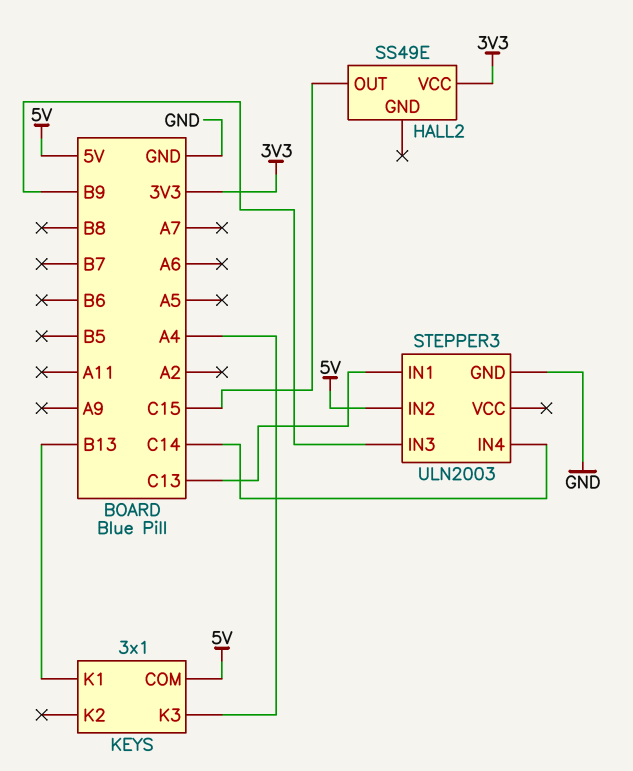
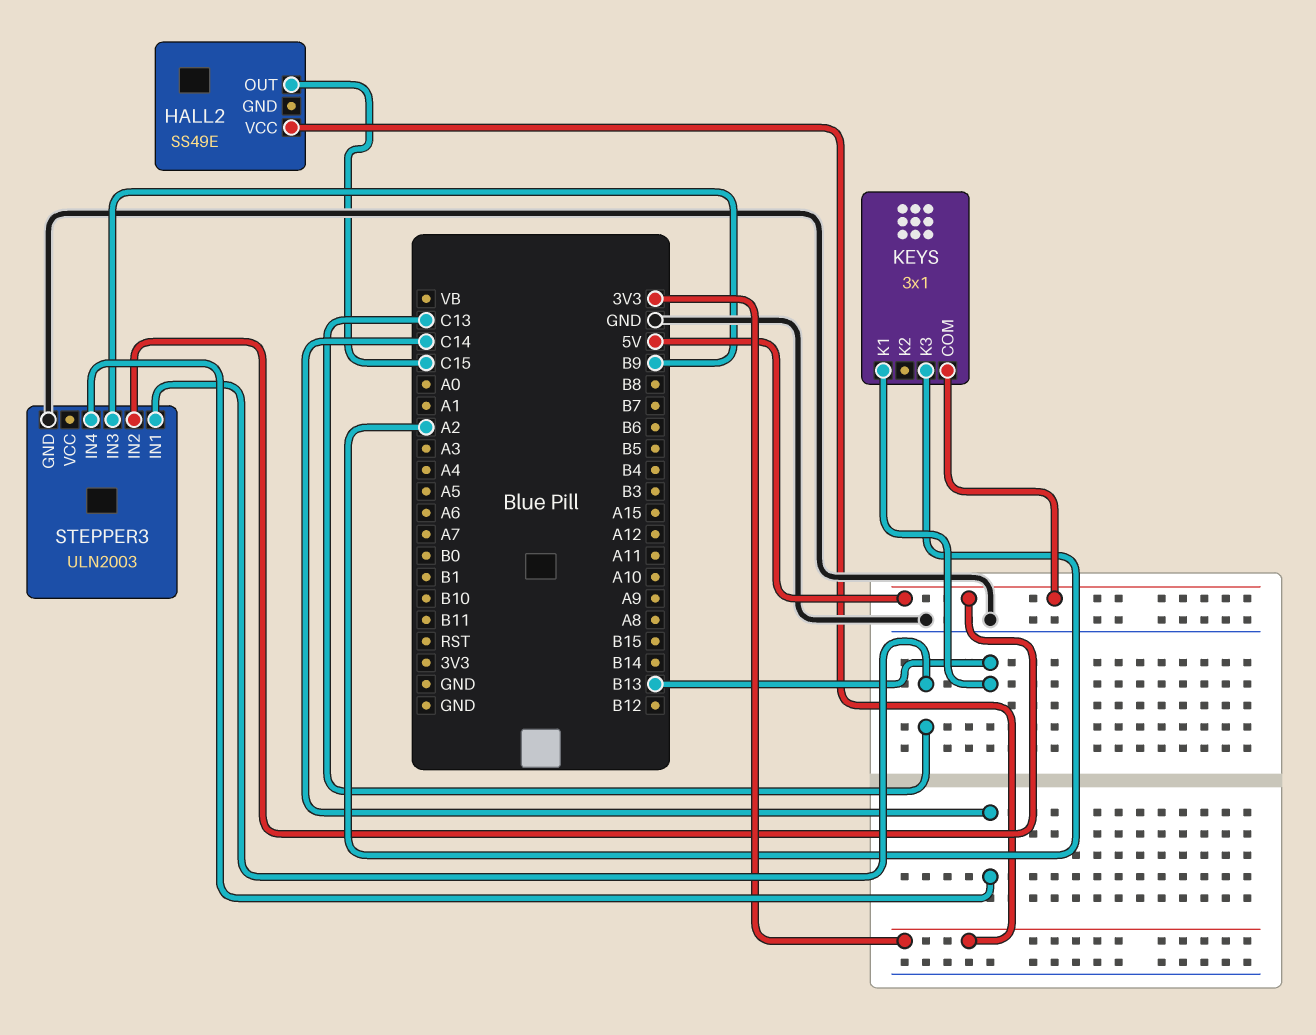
KEYS pin K3: A4 -> A2

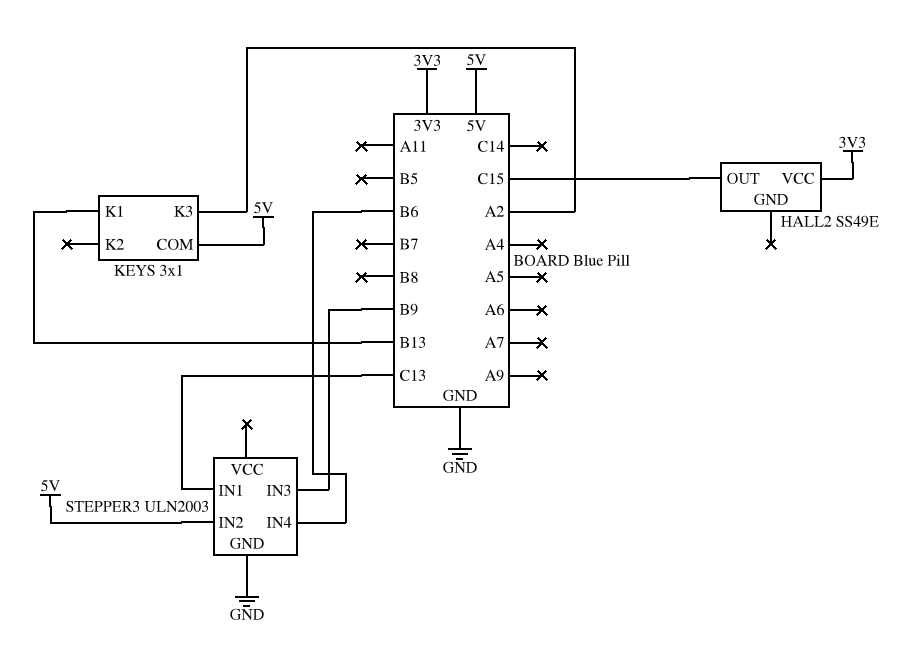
STEPPER3 pin IN4: C14 -> B6

